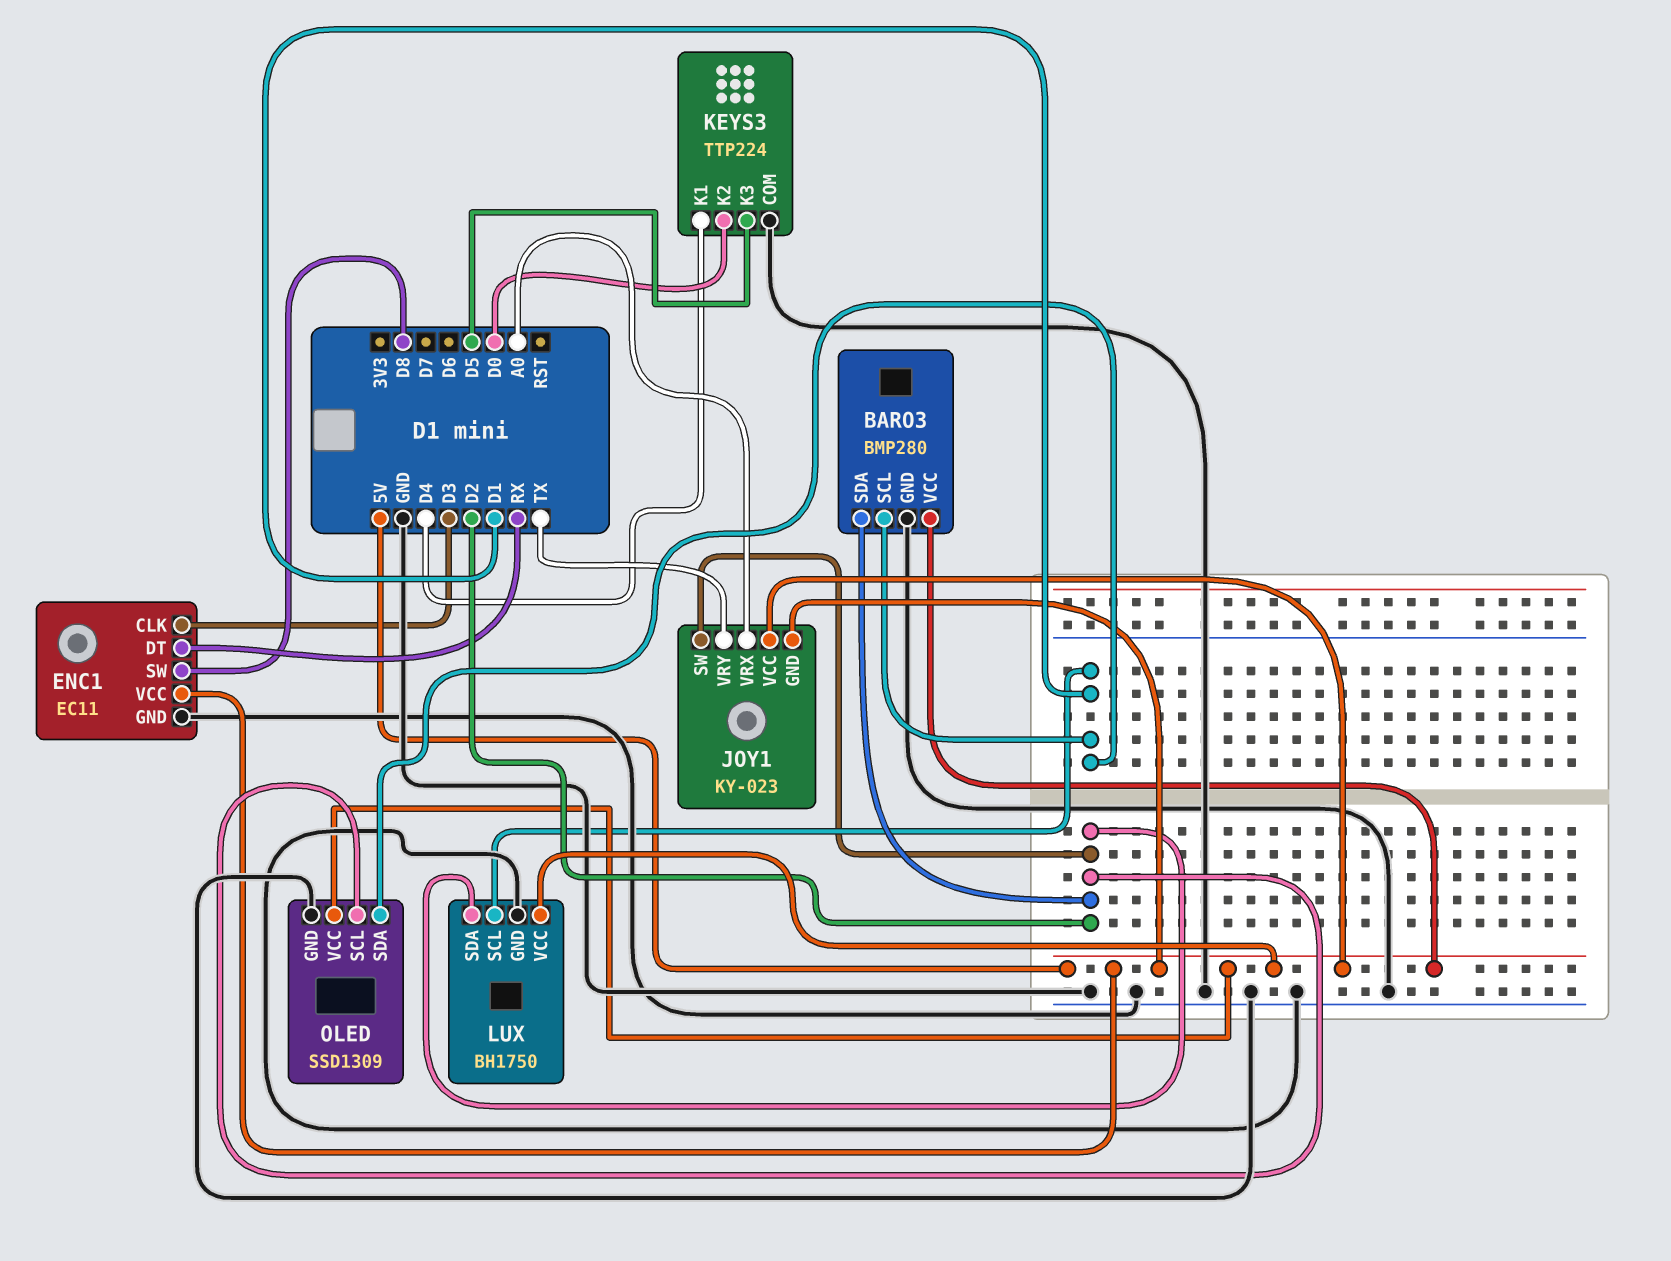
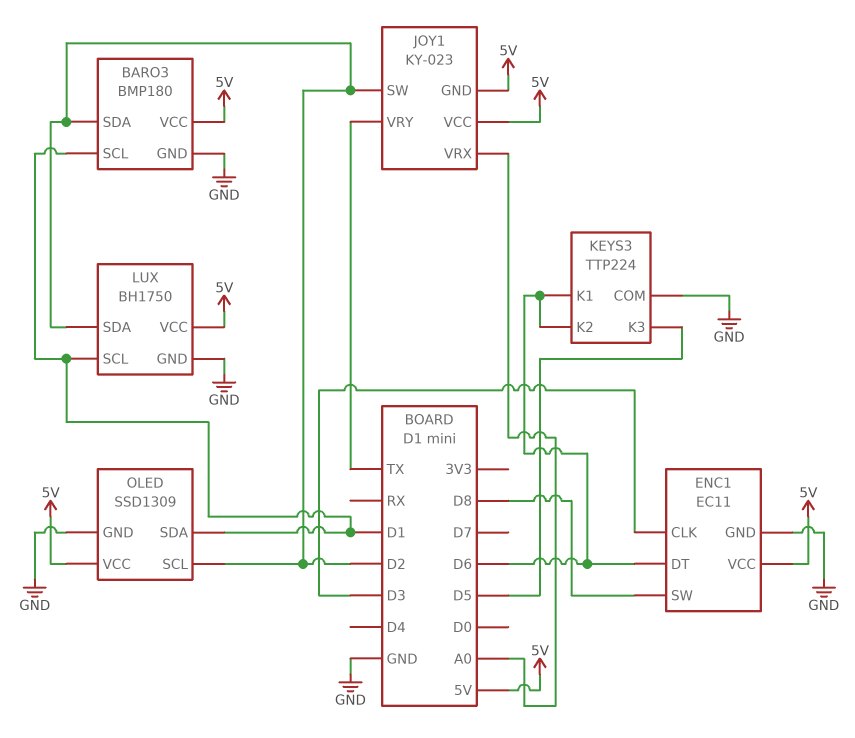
BARO3: BMP280 -> BMP180
ENC1 pin DT: RX -> D6
KEYS3 pin K1: D4 -> D6
KEYS3 pin K2: D0 -> D6

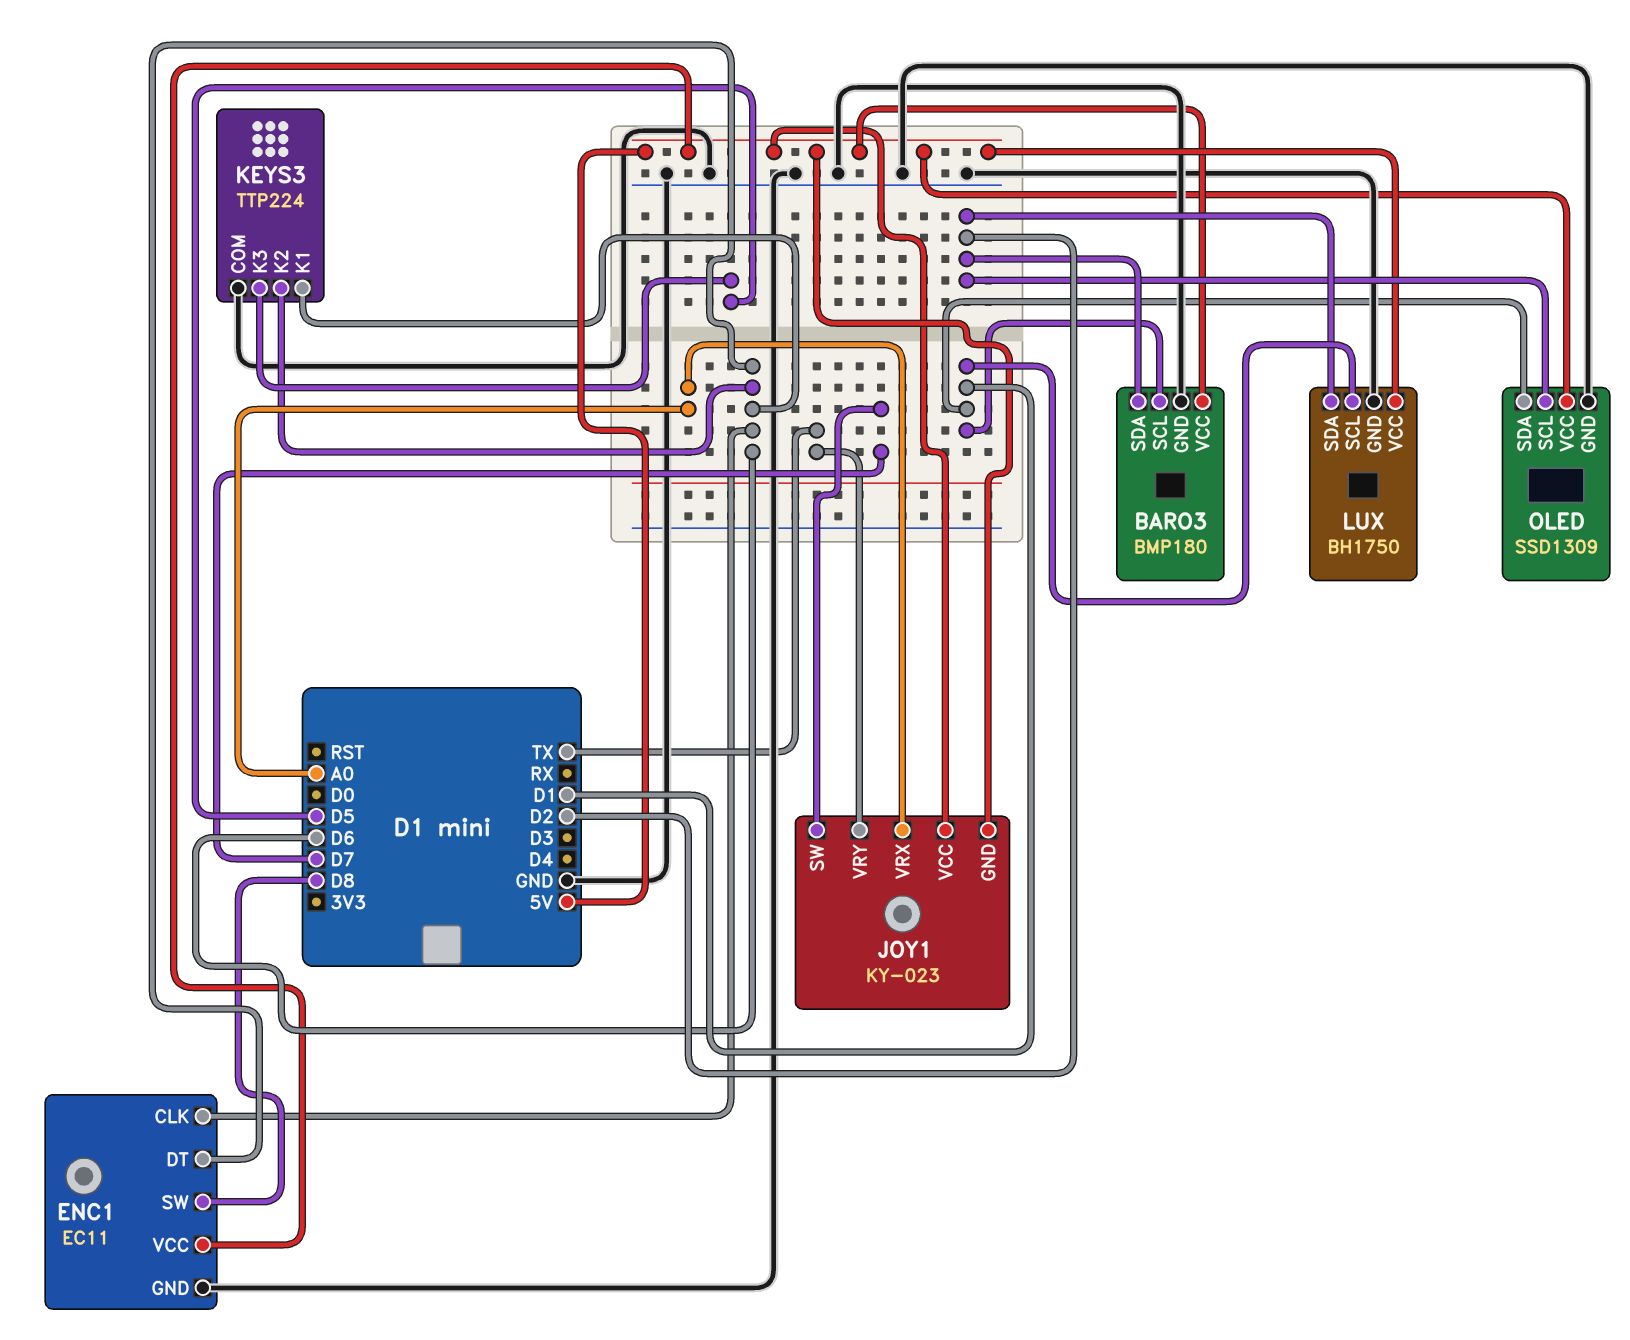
ENC1 pin CLK: D3 -> D6
JOY1 pin SW: D2 -> D7

